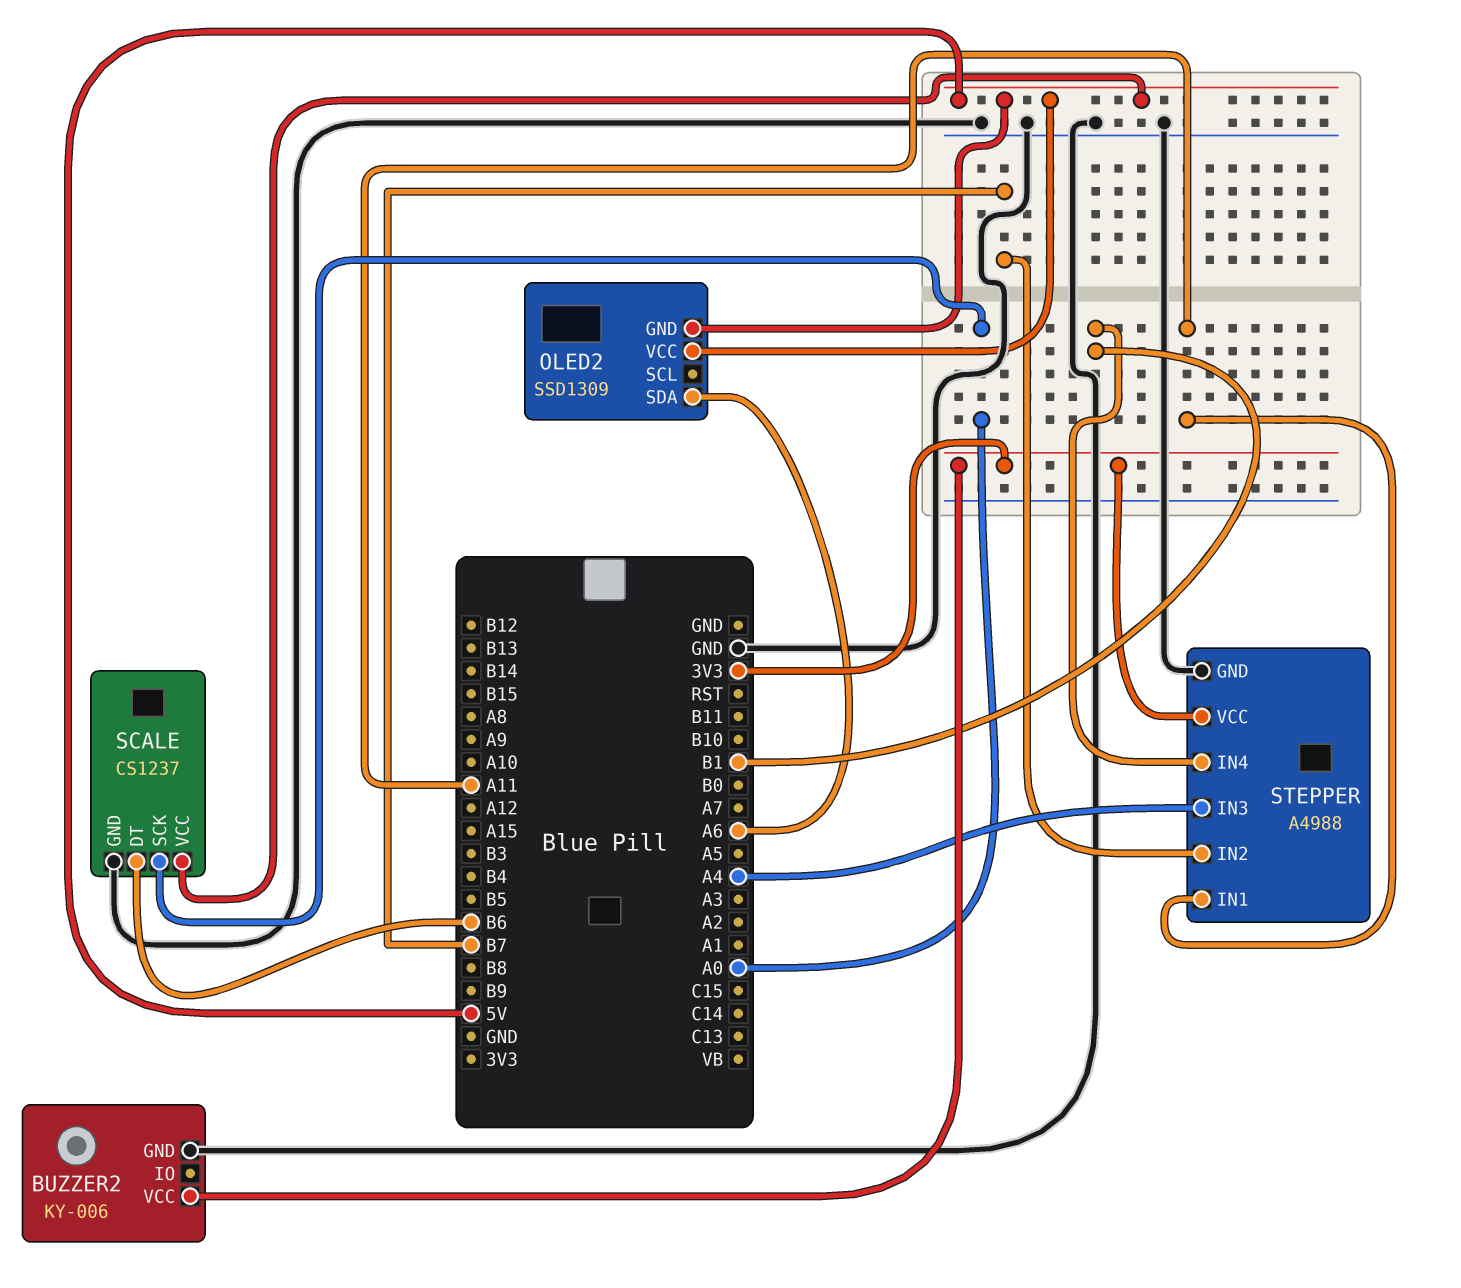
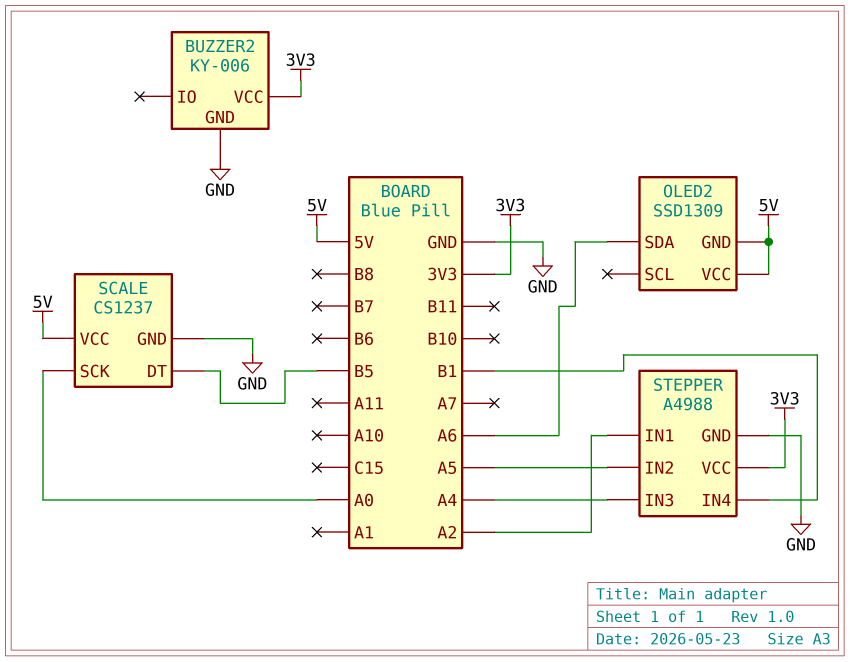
SCALE pin DT: B6 -> B5
STEPPER pin IN1: A11 -> A2
STEPPER pin IN2: B7 -> A5

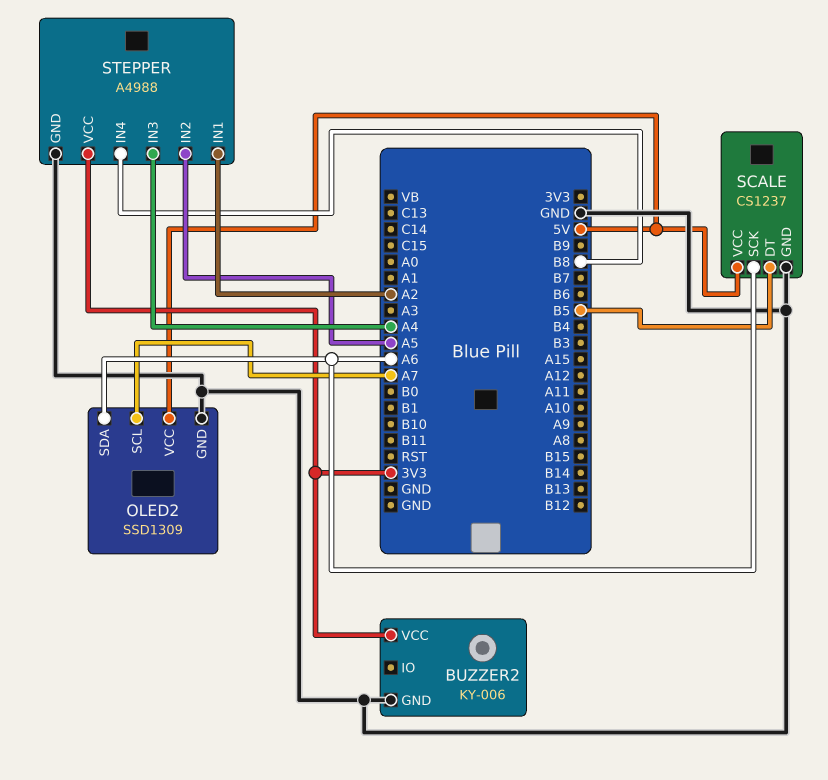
OLED2 pin GND: 5V -> GND
OLED2 pin SCL: none -> A7
SCALE pin SCK: A0 -> A6
STEPPER pin IN4: B1 -> B8

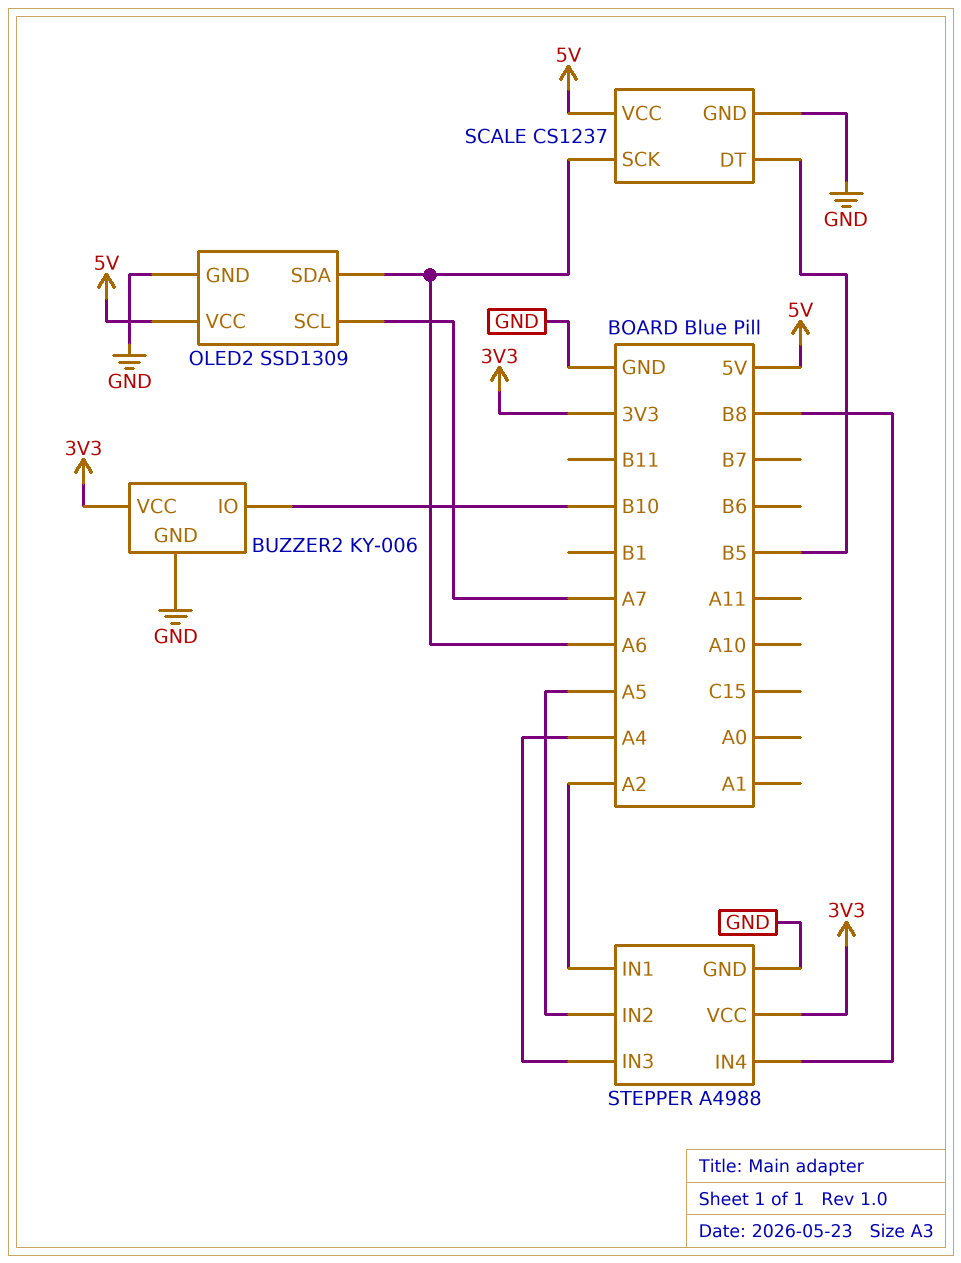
BUZZER2 pin IO: none -> B10

